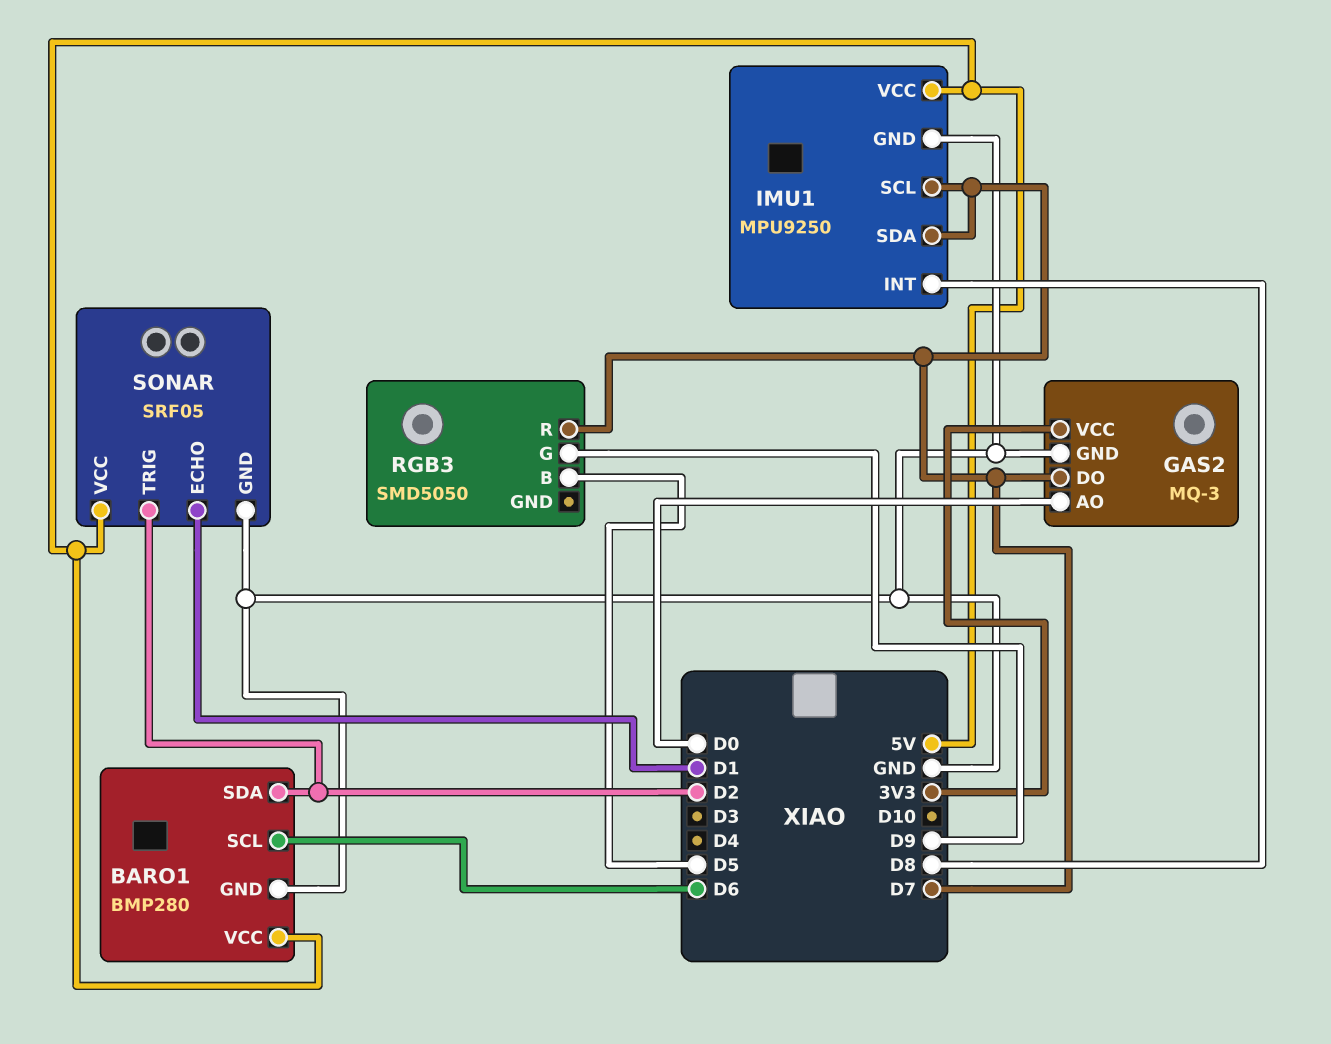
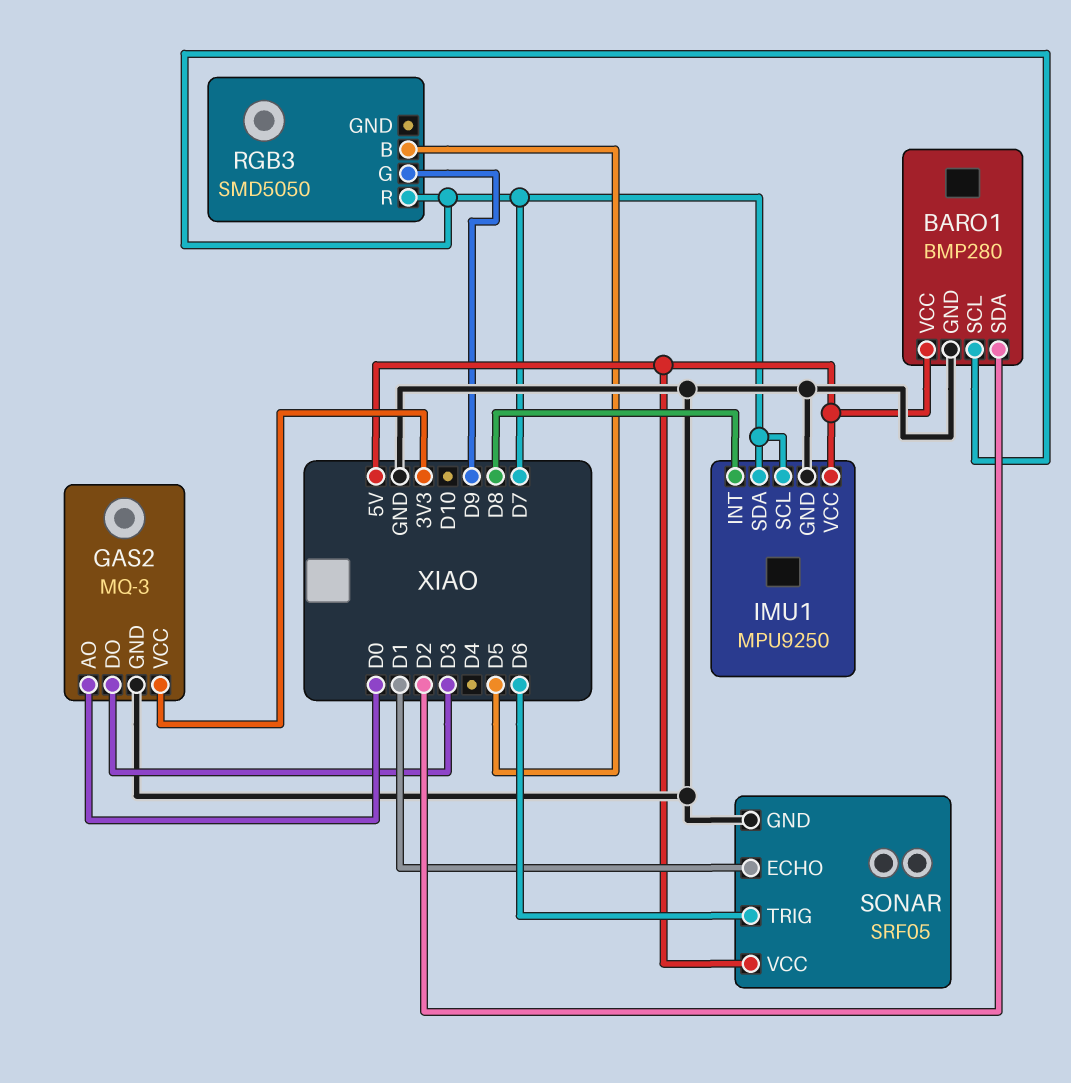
BARO1 pin SCL: D6 -> D7
GAS2 pin DO: D7 -> D3
SONAR pin TRIG: D2 -> D6

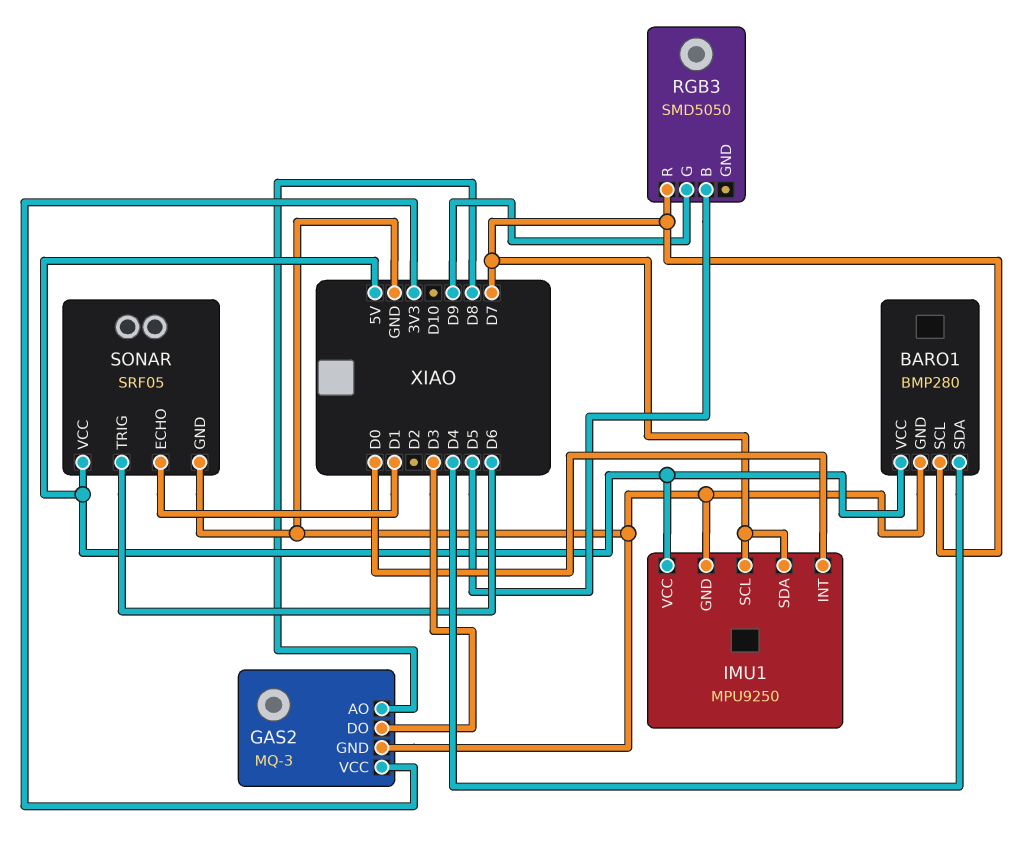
BARO1 pin SDA: D2 -> D4
GAS2 pin AO: D0 -> D8
IMU1 pin INT: D8 -> D0

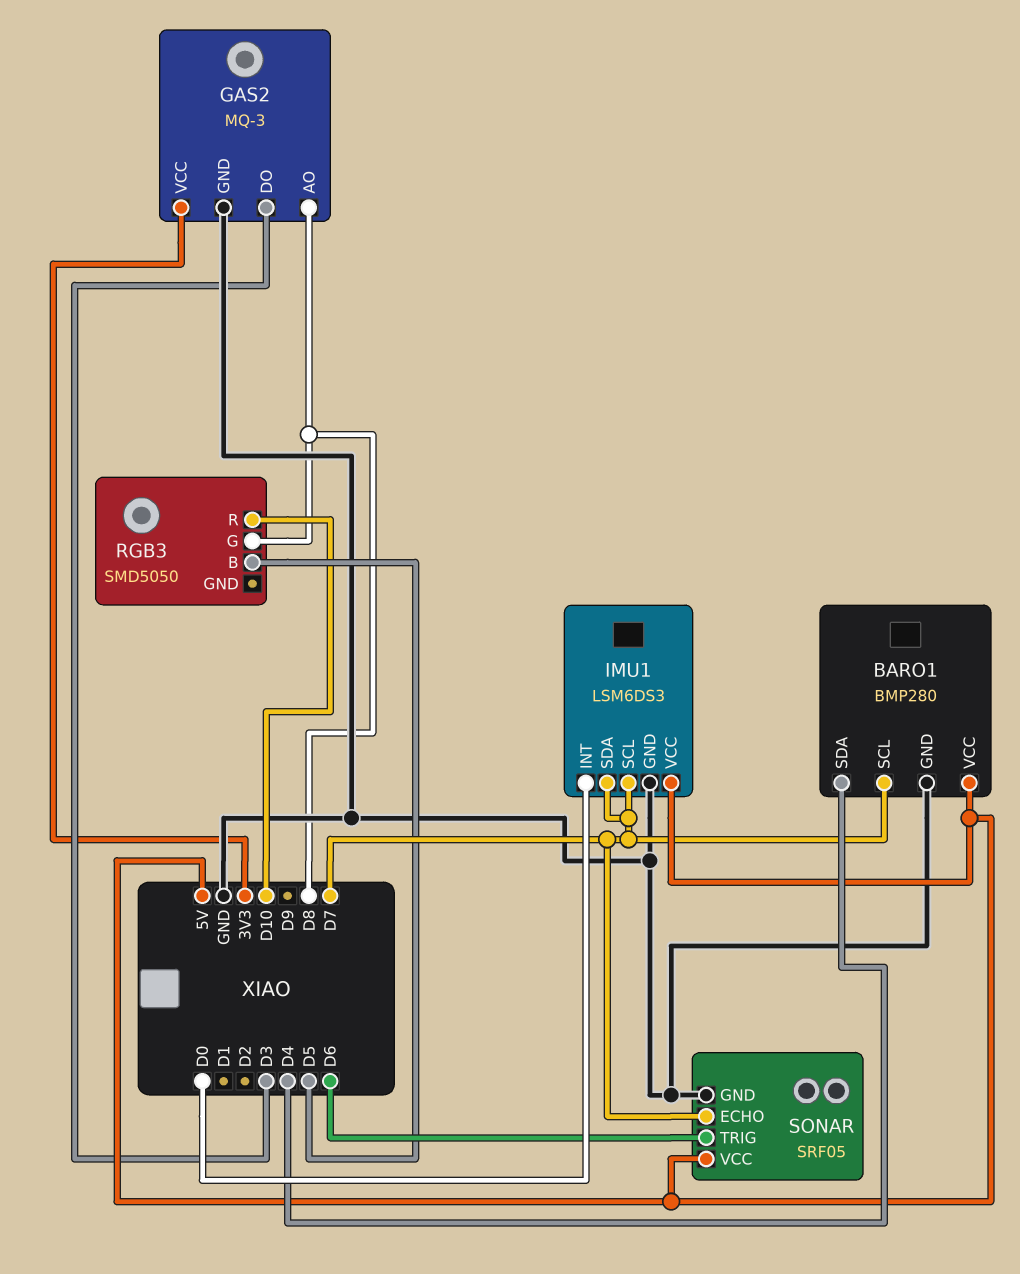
IMU1: MPU9250 -> LSM6DS3
RGB3 pin G: D9 -> D8
RGB3 pin R: D7 -> D10
SONAR pin ECHO: D1 -> D7

